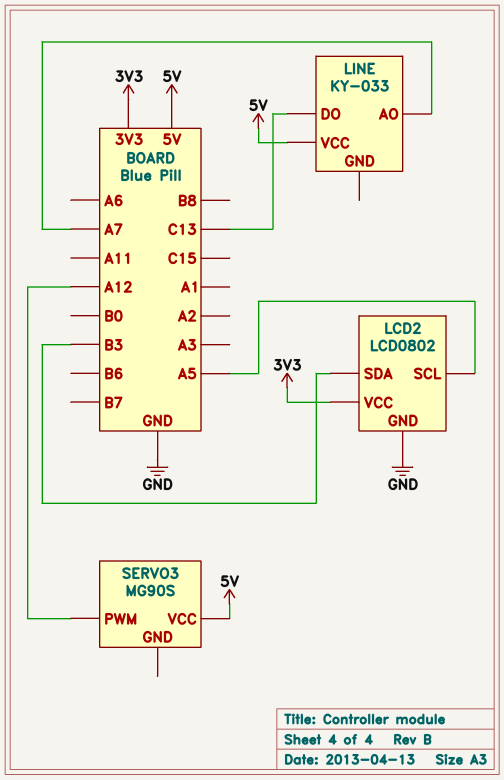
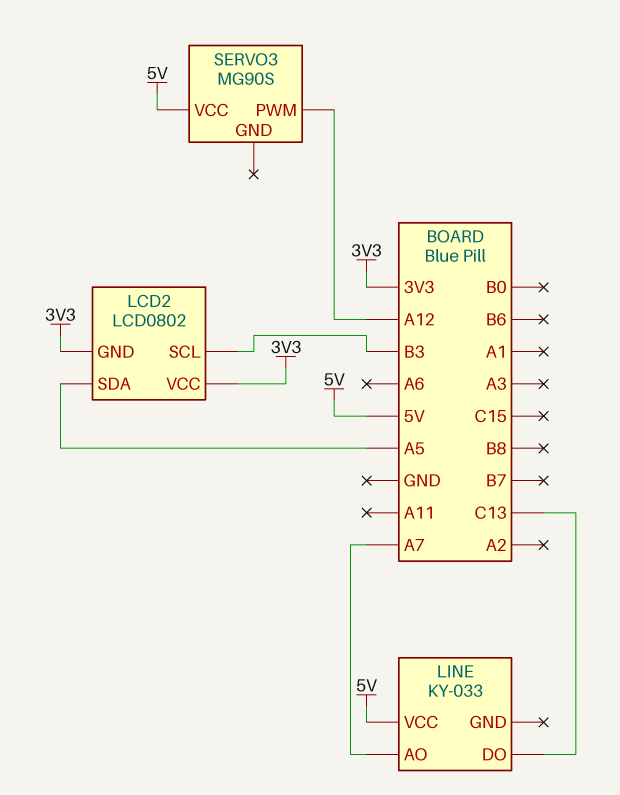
LCD2 pin GND: GND -> 3V3
LCD2 pin SCL: A5 -> B3
LCD2 pin SDA: B3 -> A5

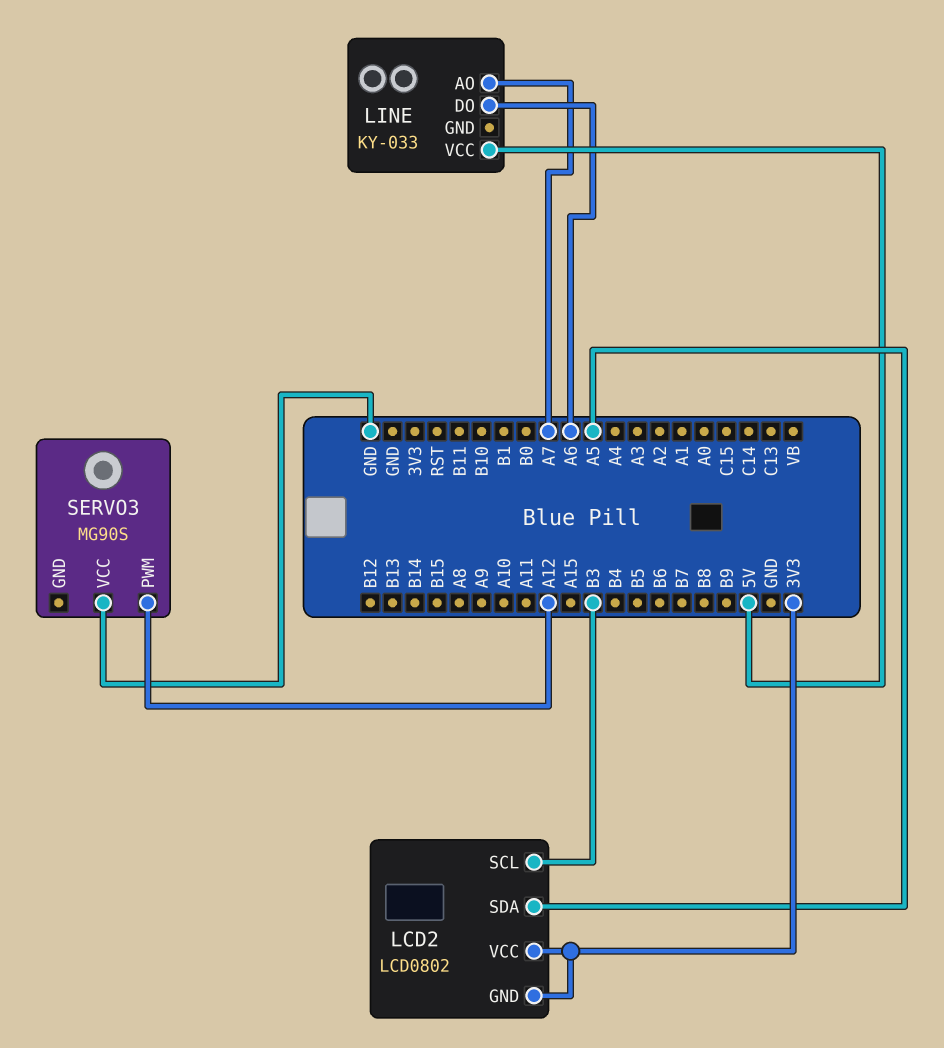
LINE pin DO: C13 -> A6
SERVO3 pin VCC: 5V -> GND

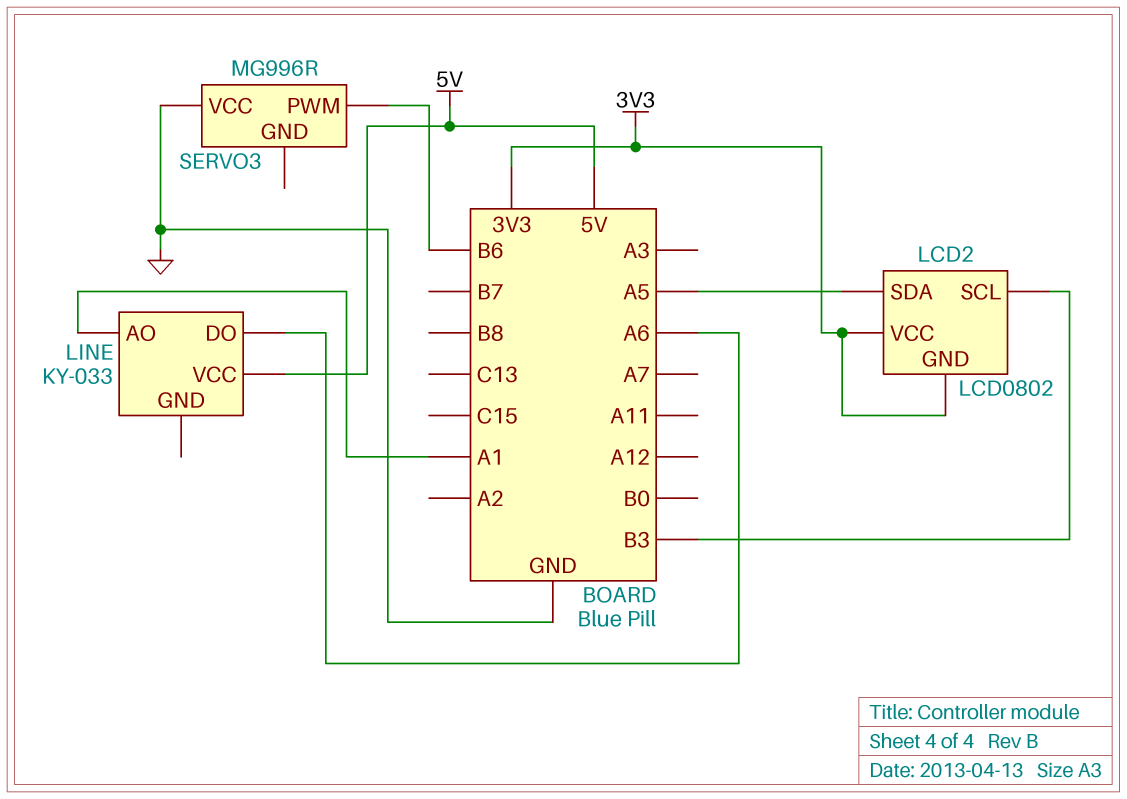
LINE pin AO: A7 -> A1
SERVO3: MG90S -> MG996R
SERVO3 pin PWM: A12 -> B6

